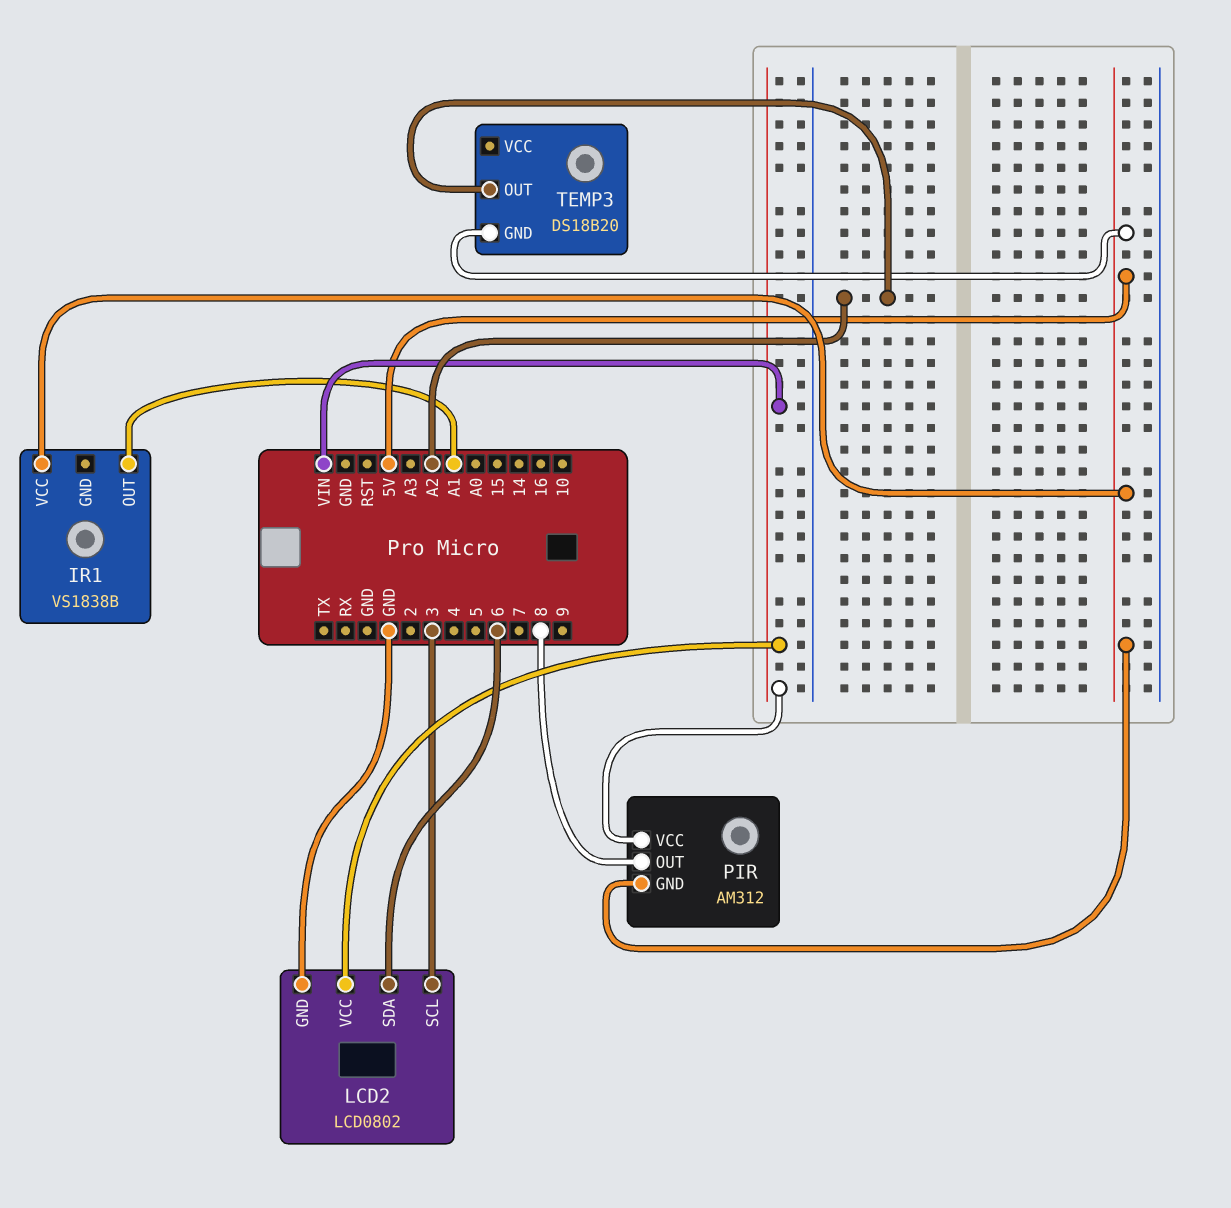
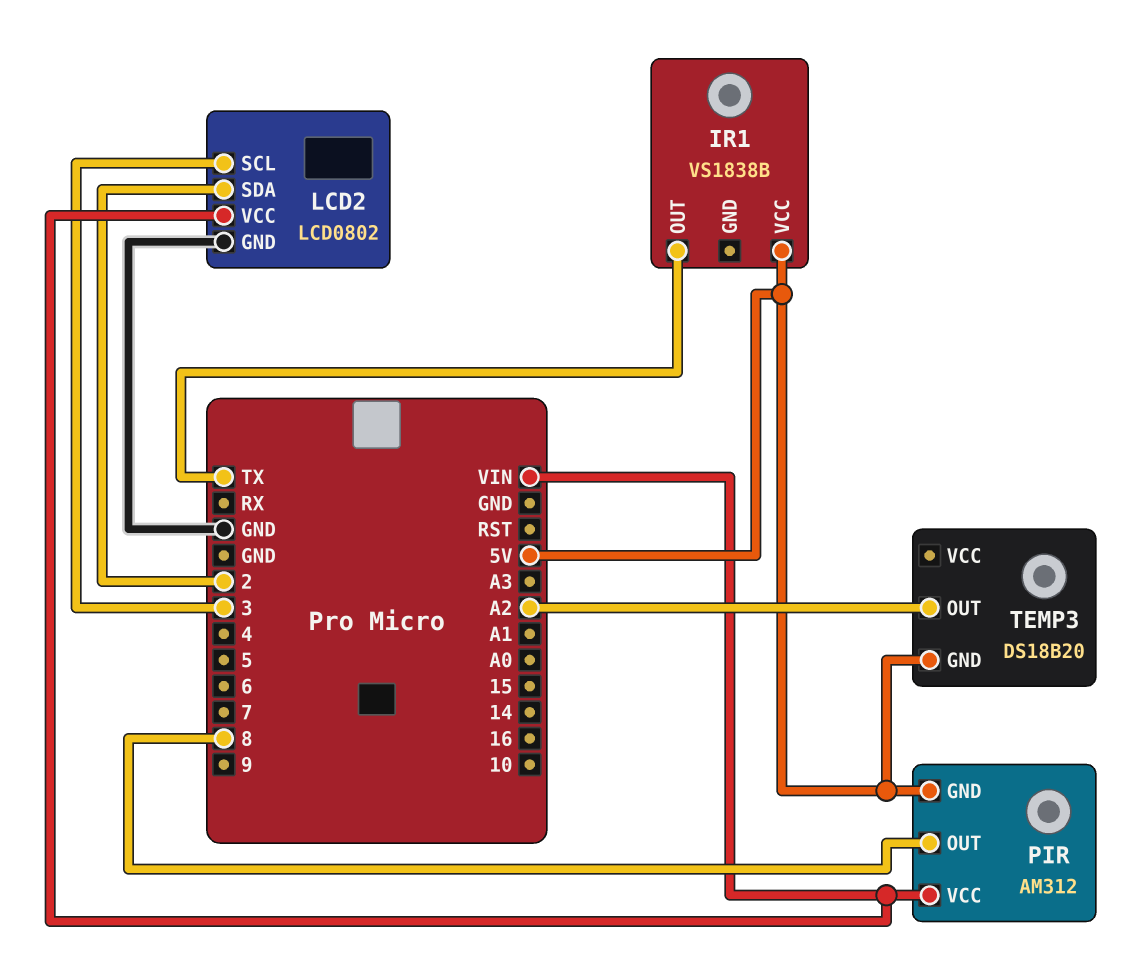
IR1 pin OUT: A1 -> TX
LCD2 pin SDA: 6 -> 2

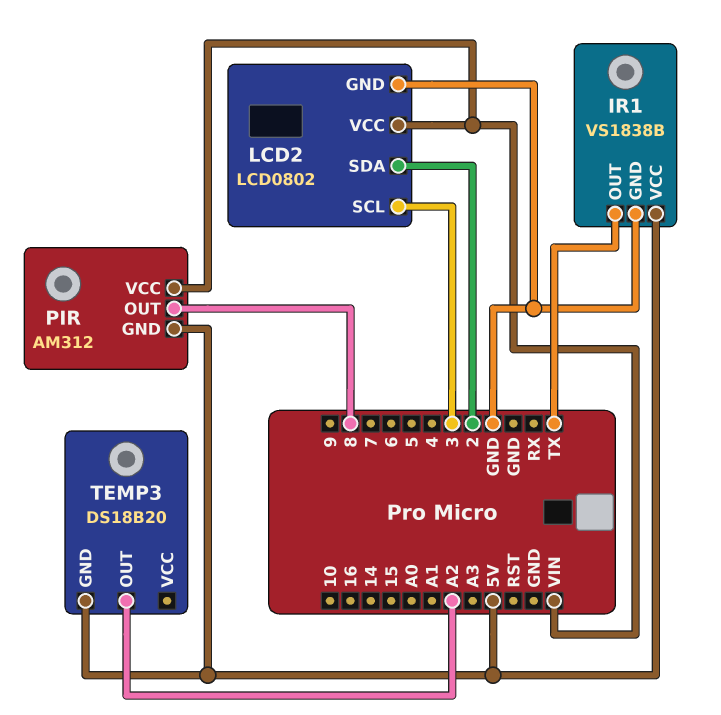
IR1 pin GND: none -> GND

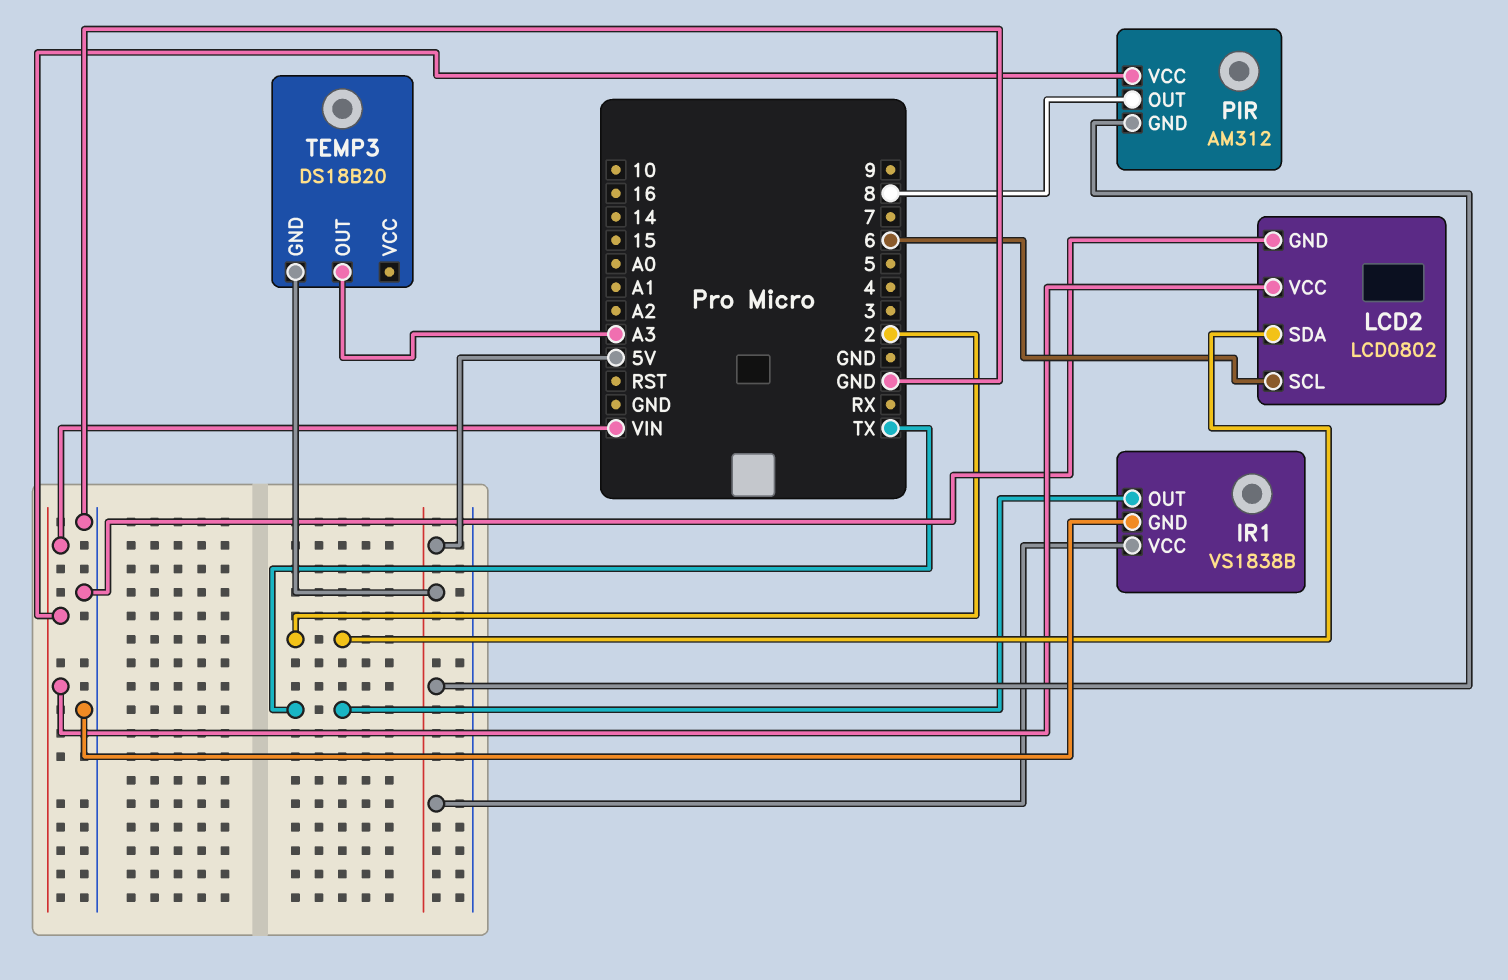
LCD2 pin SCL: 3 -> 6
TEMP3 pin OUT: A2 -> A3

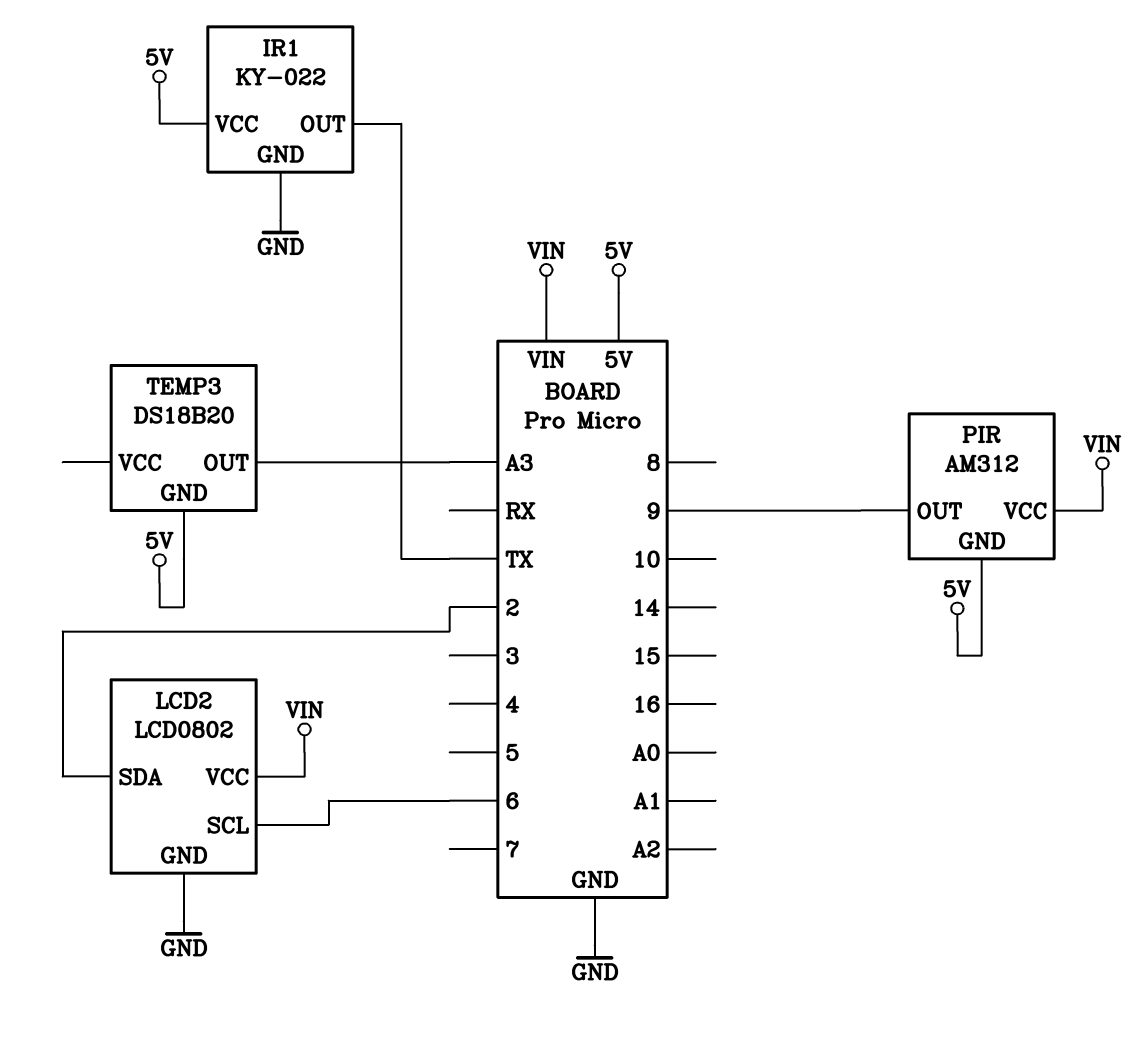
IR1: VS1838B -> KY-022
PIR pin OUT: 8 -> 9

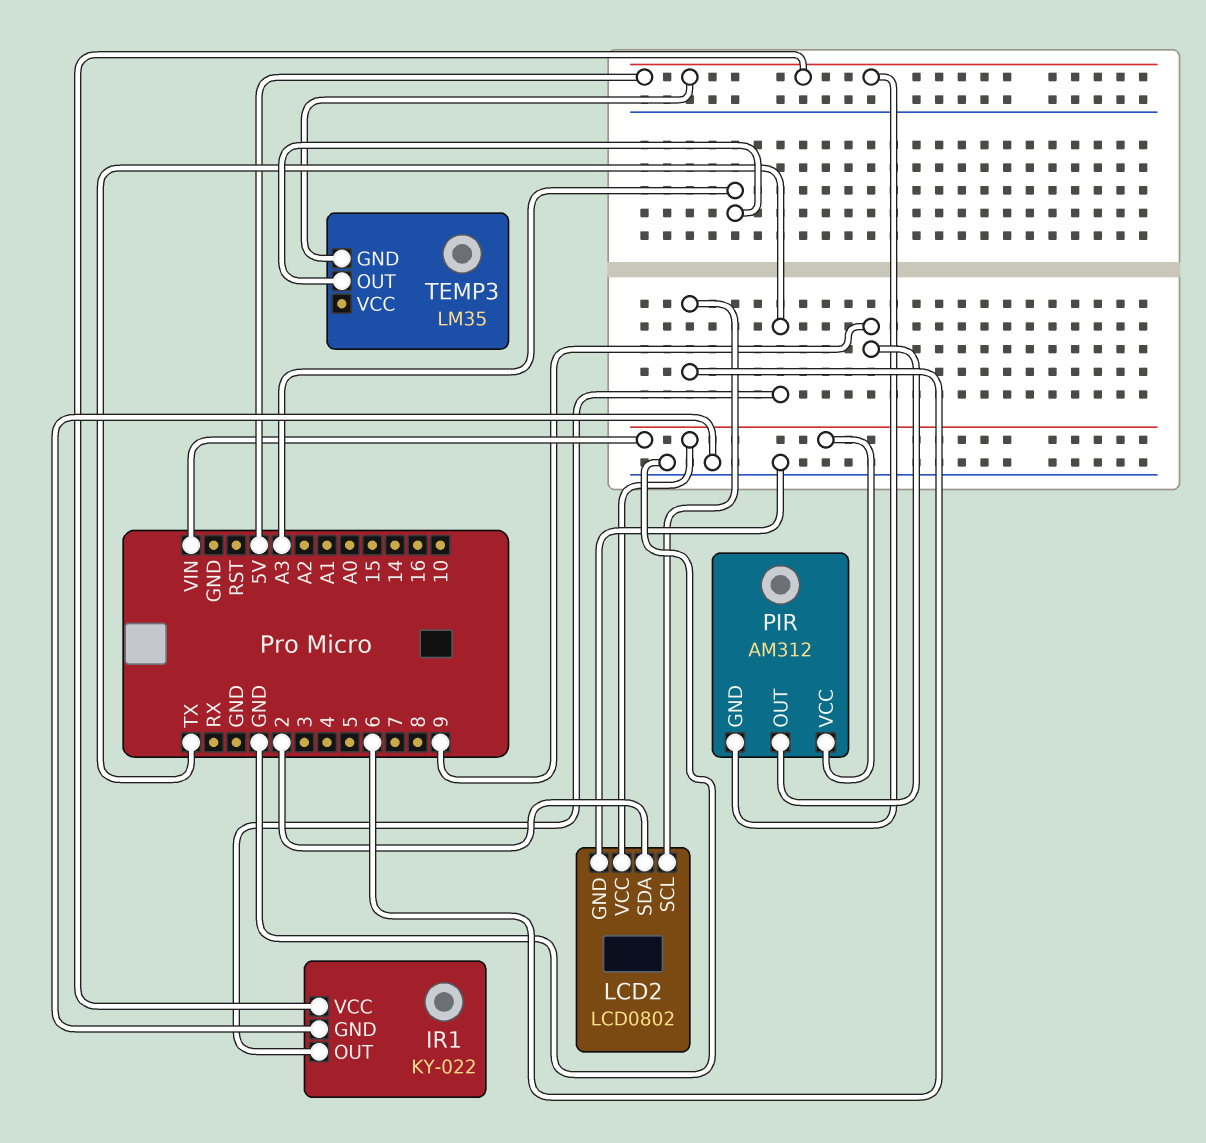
TEMP3: DS18B20 -> LM35

